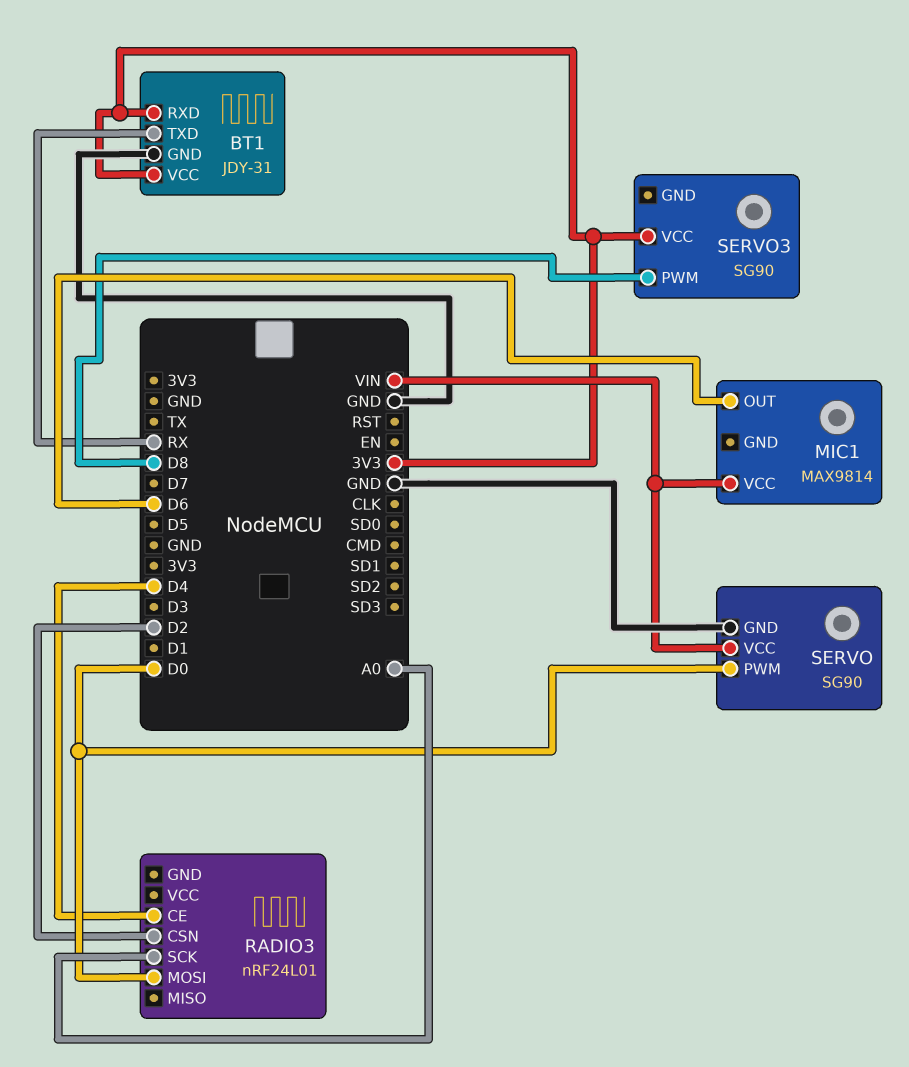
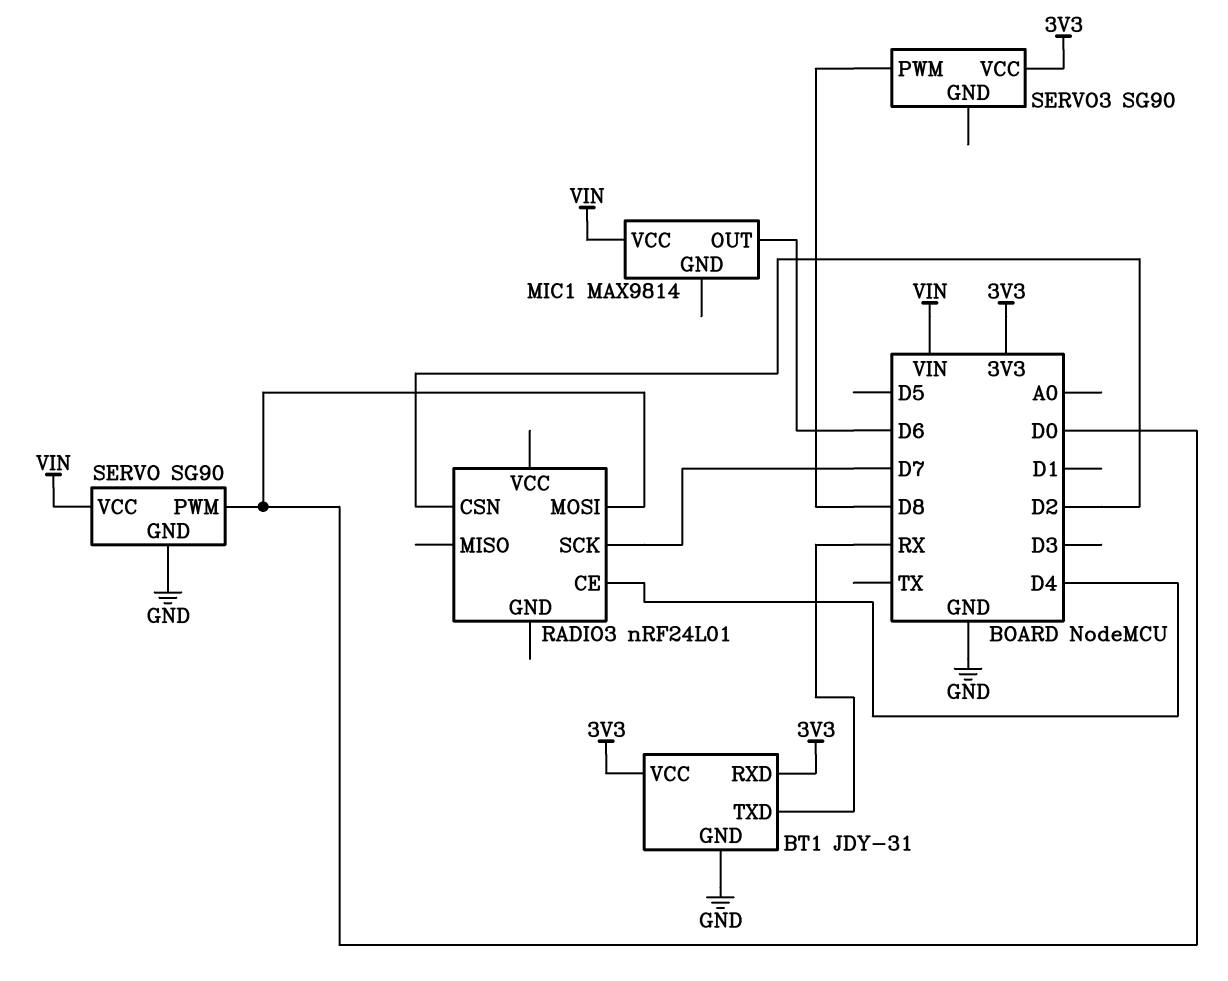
RADIO3 pin SCK: A0 -> D7

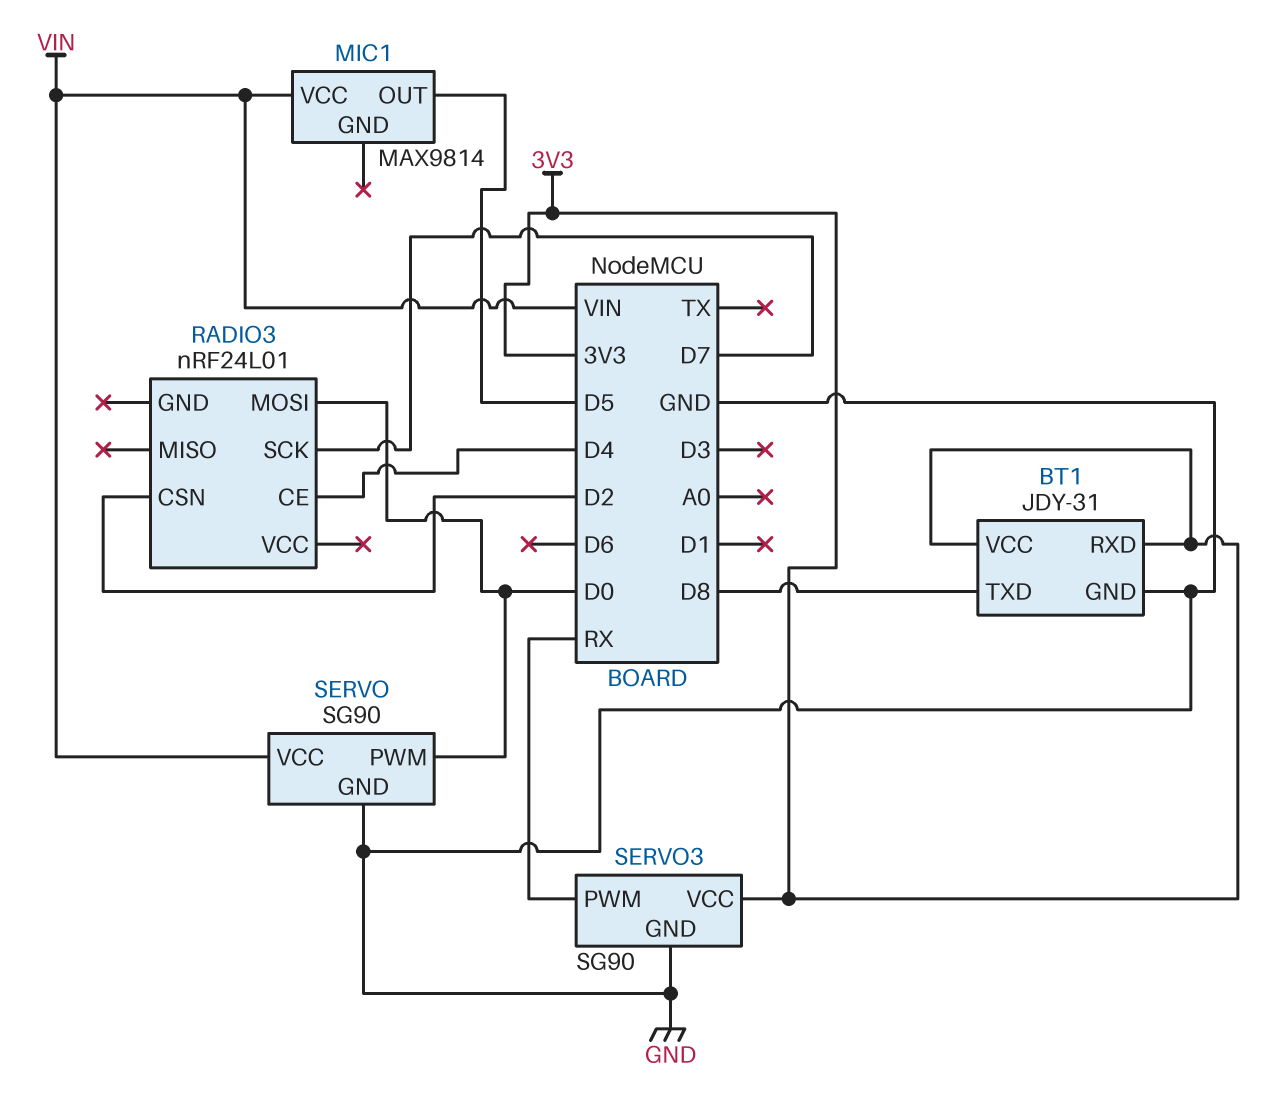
BT1 pin TXD: RX -> D8
MIC1 pin OUT: D6 -> D5
SERVO3 pin GND: none -> GND
SERVO3 pin PWM: D8 -> RX

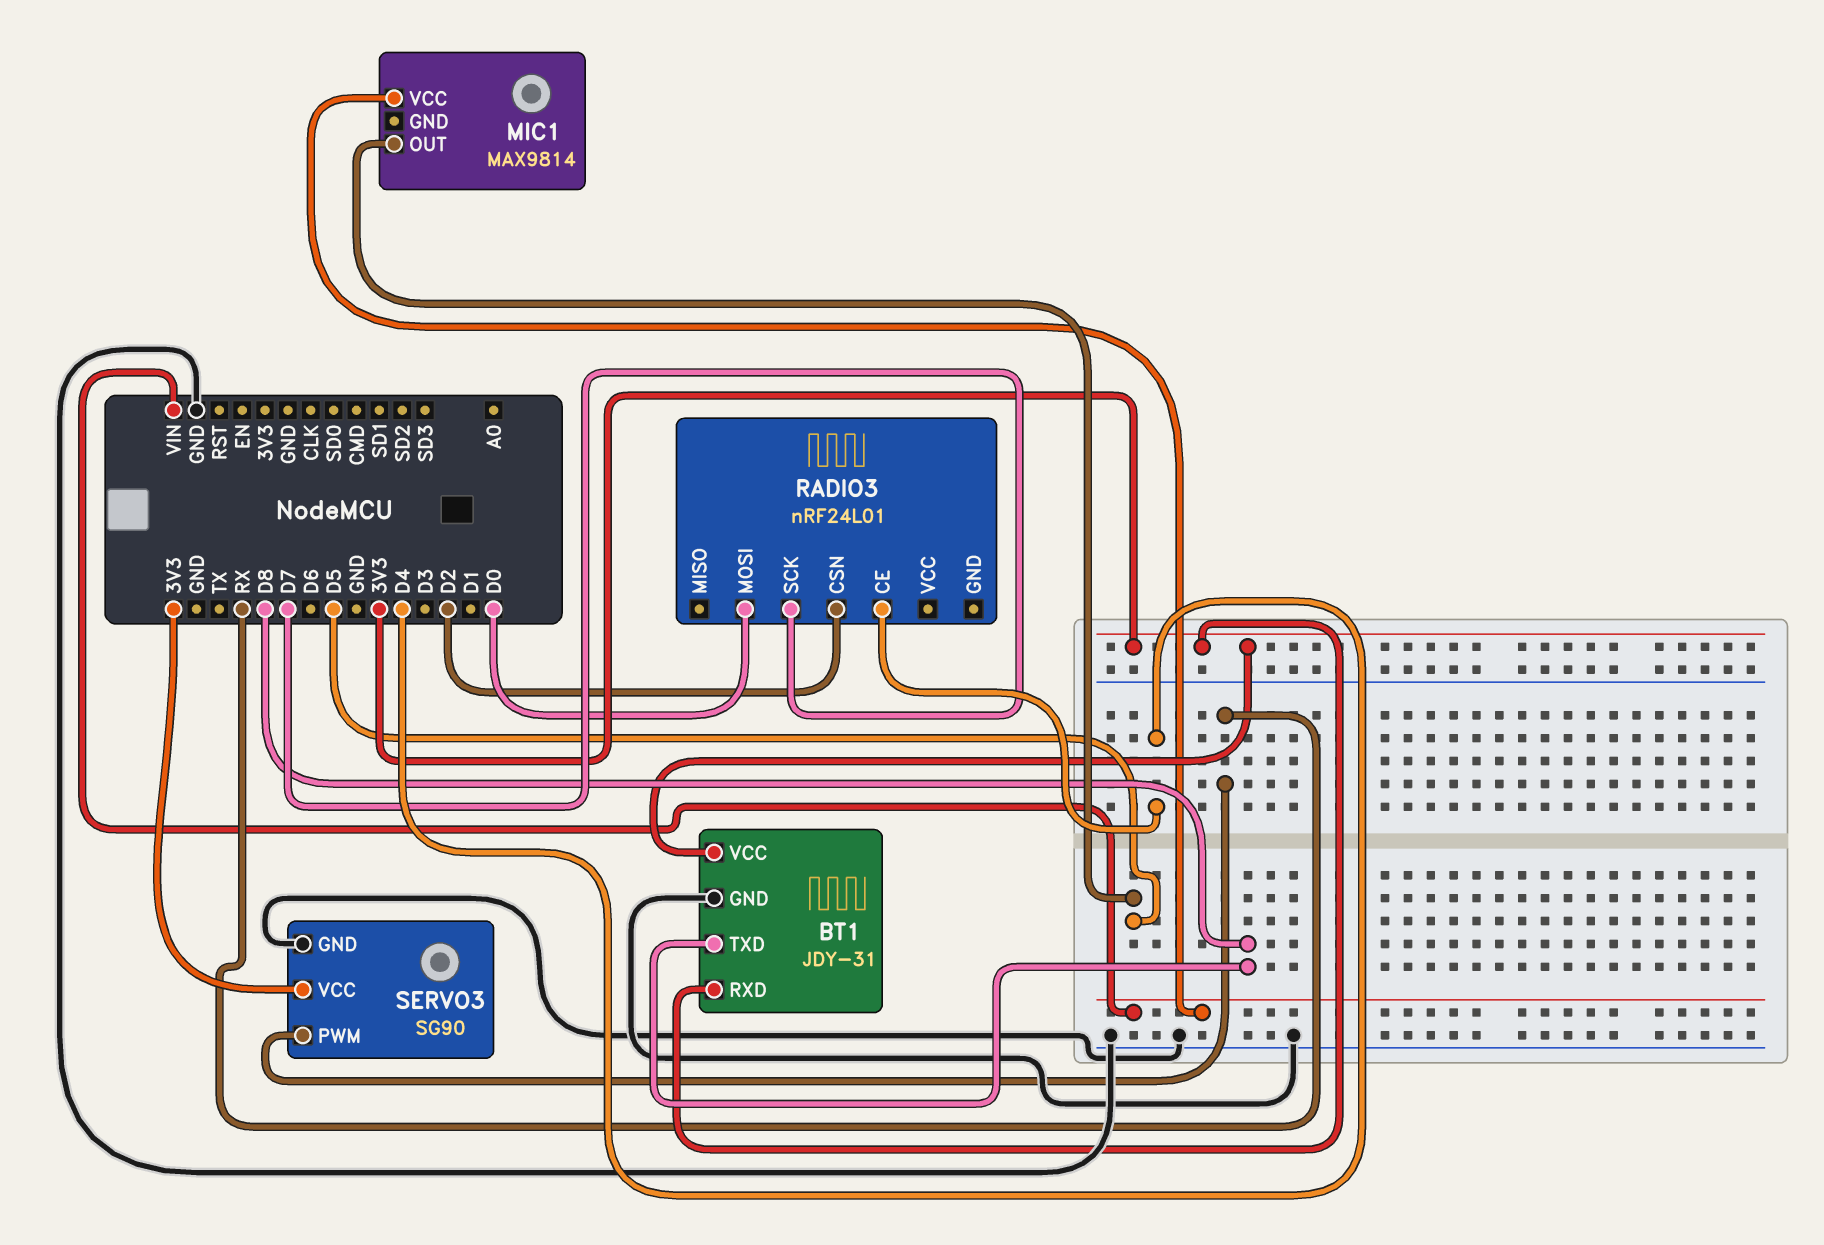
SERVO: SG90 -> none
SERVO pin GND: GND -> none
SERVO pin PWM: D0 -> none
SERVO pin VCC: VIN -> none

